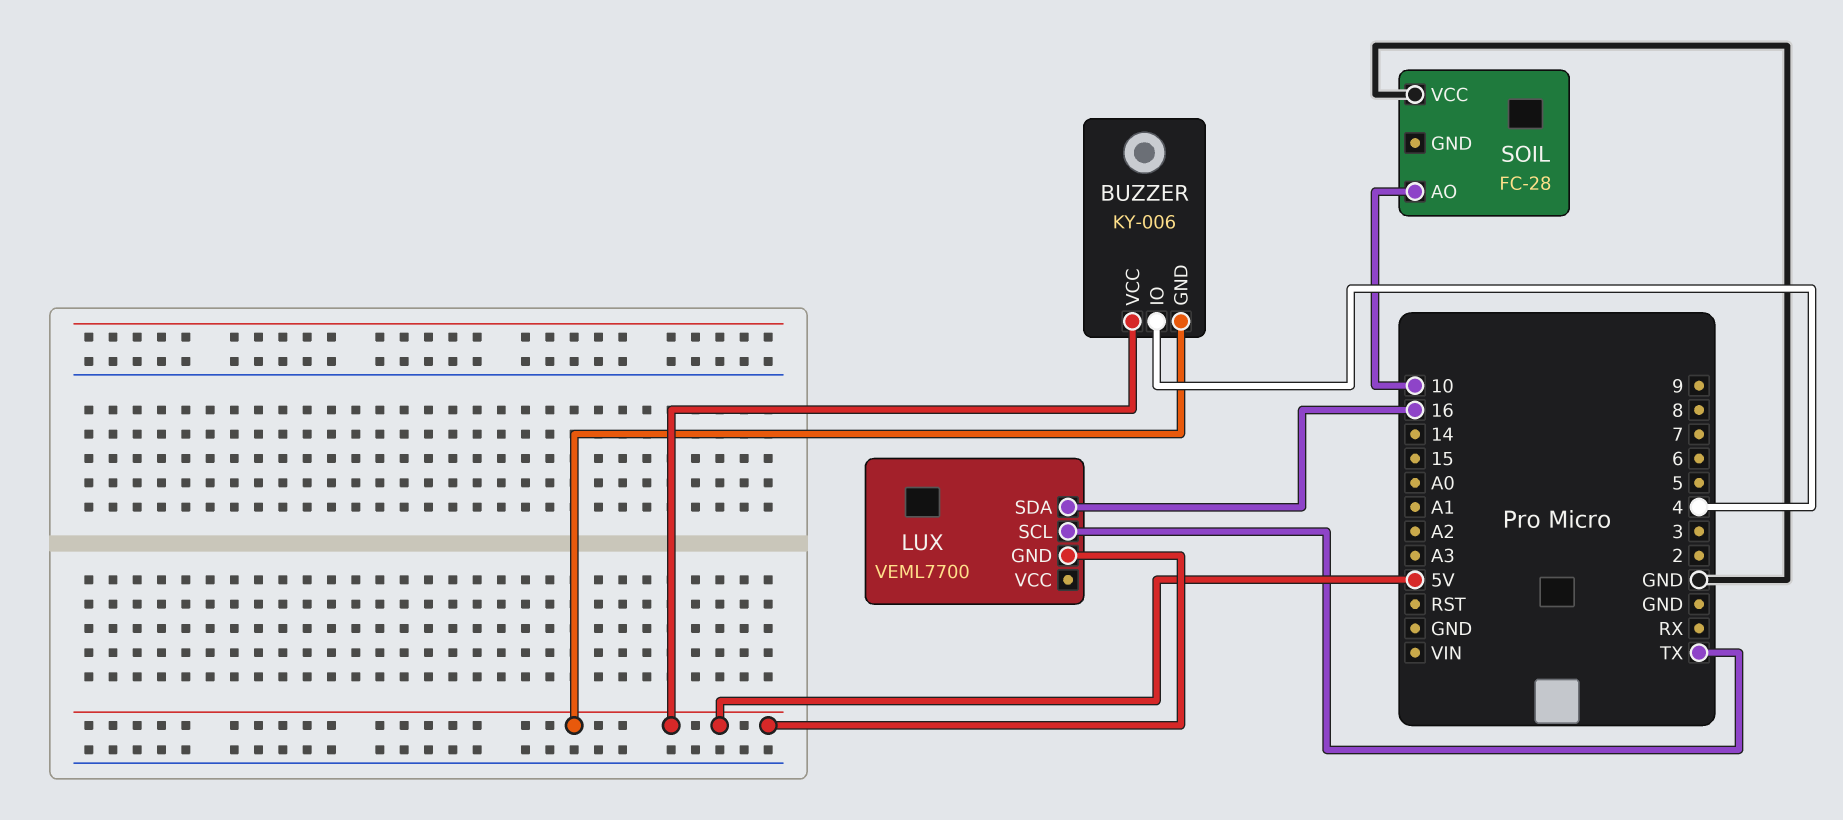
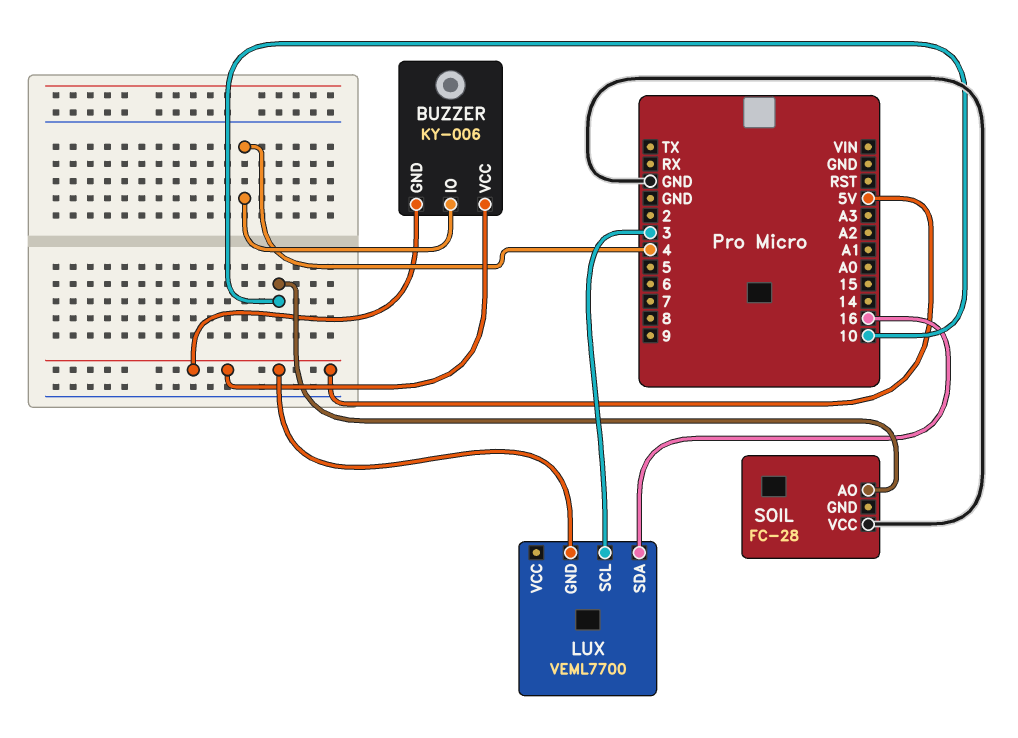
LUX pin SCL: TX -> 3

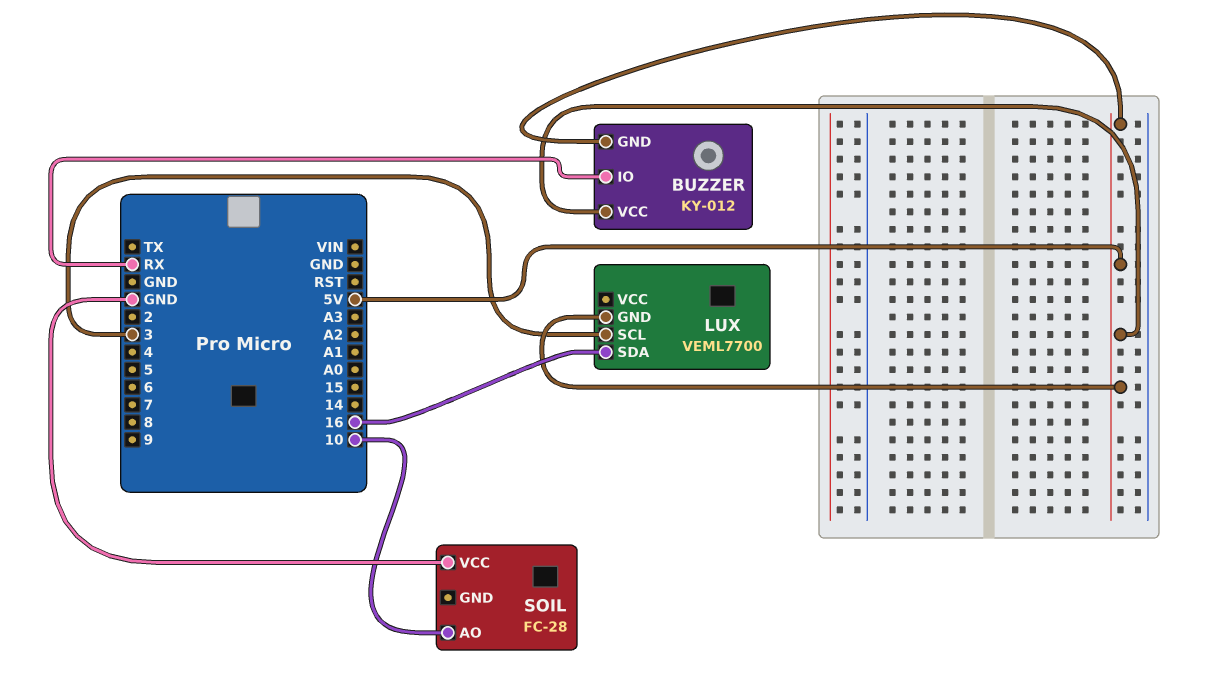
BUZZER: KY-006 -> KY-012
BUZZER pin IO: 4 -> RX

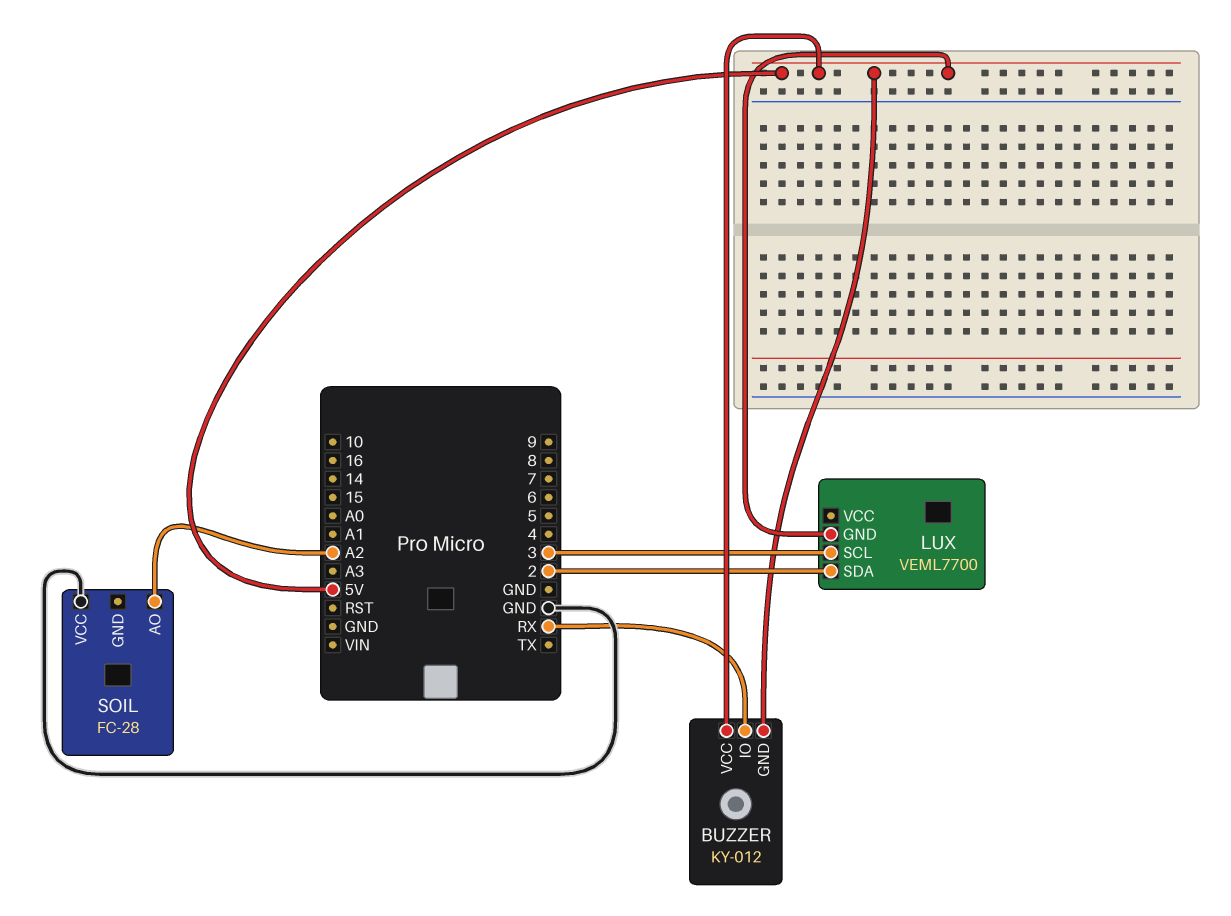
LUX pin SDA: 16 -> 2
SOIL pin AO: 10 -> A2

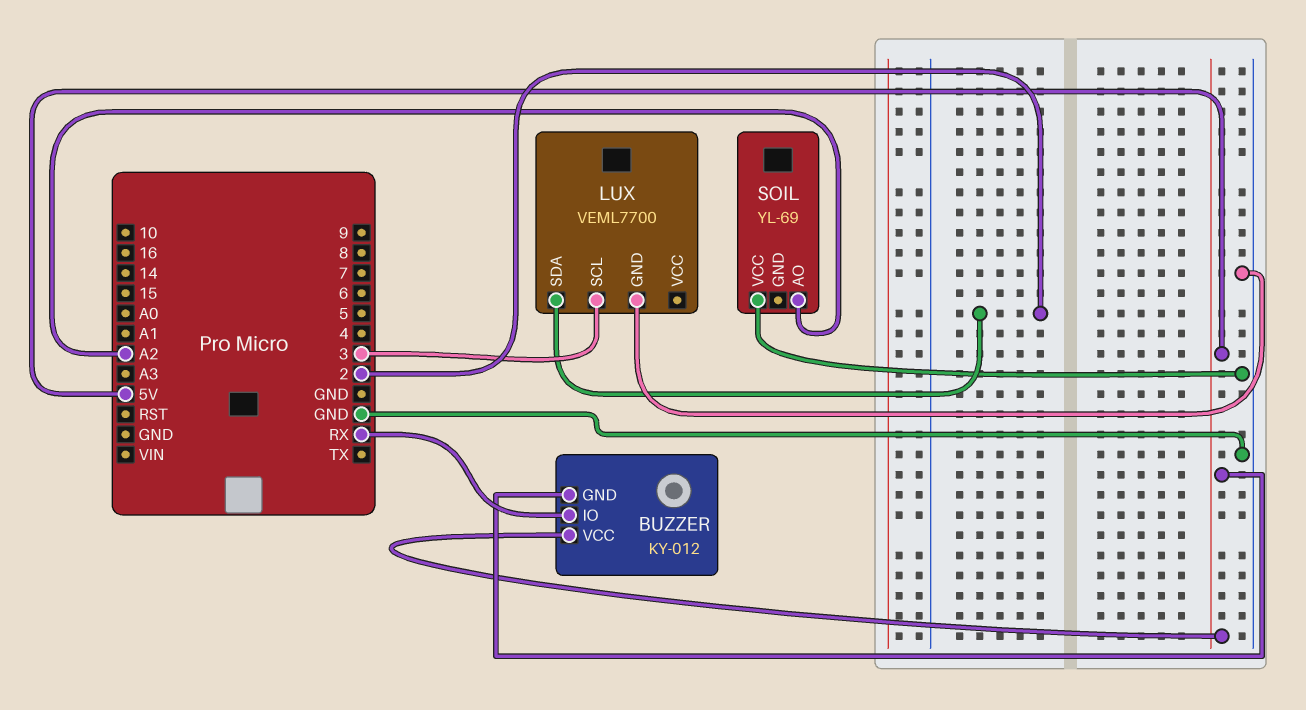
LUX pin GND: 5V -> GND
SOIL: FC-28 -> YL-69

